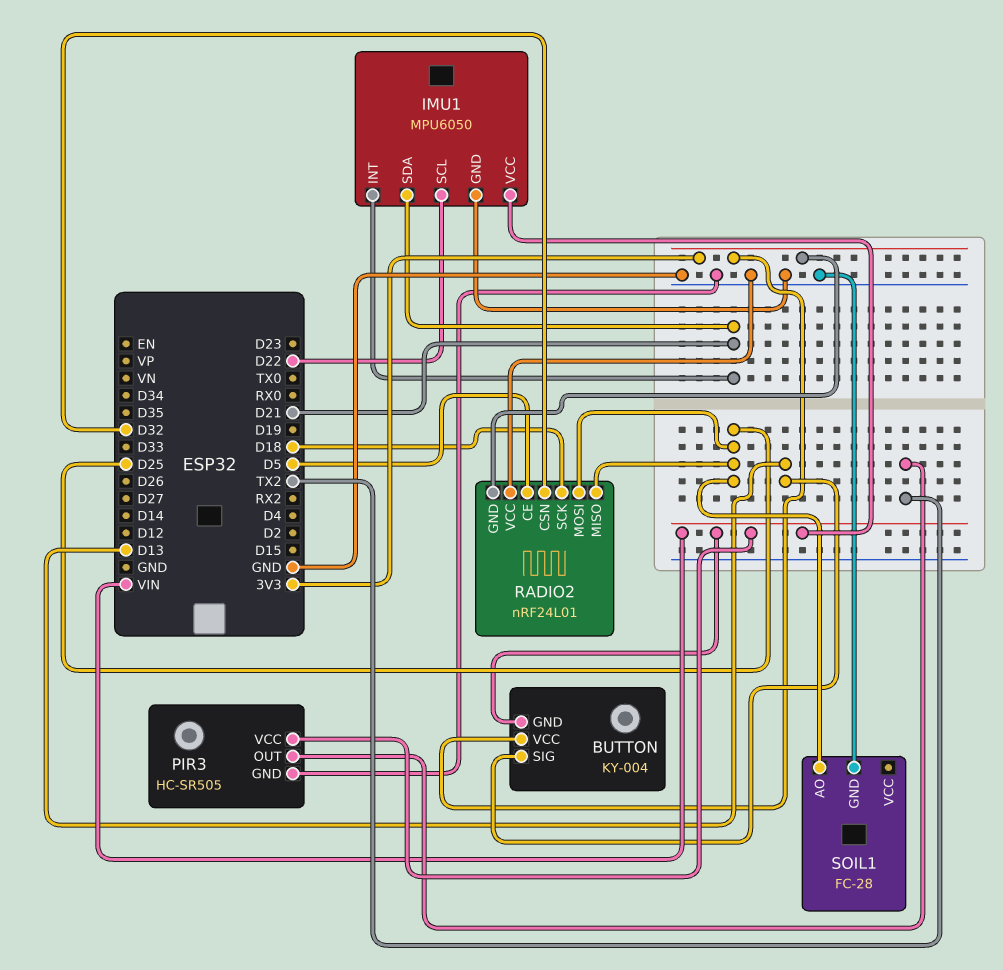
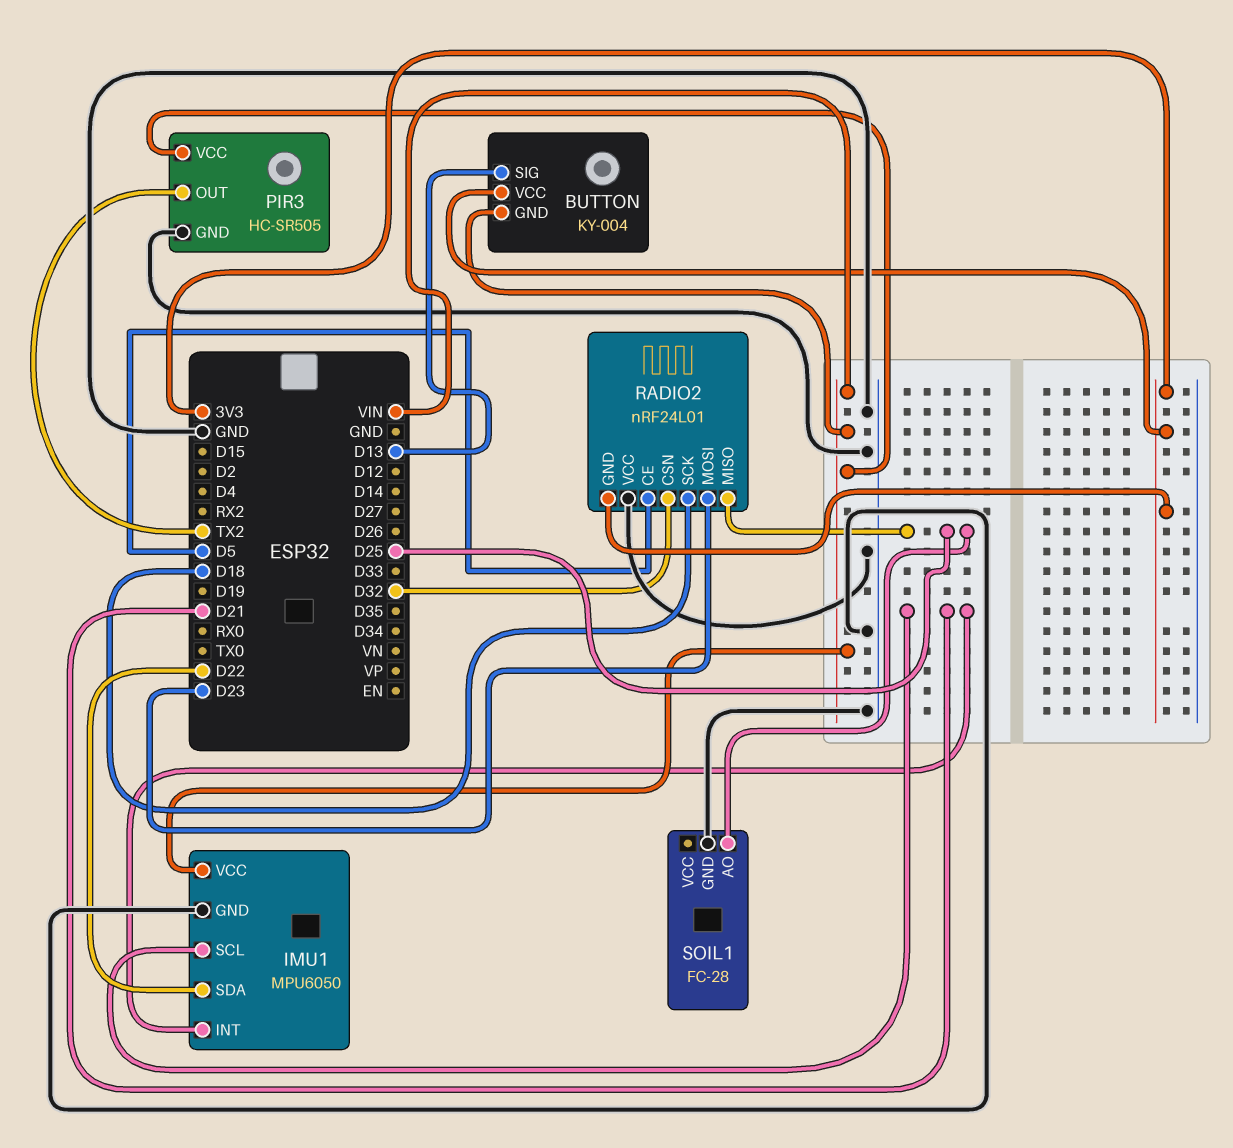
IMU1 pin SCL: D22 -> D21
IMU1 pin SDA: D21 -> D22
RADIO2 pin MOSI: D25 -> D23

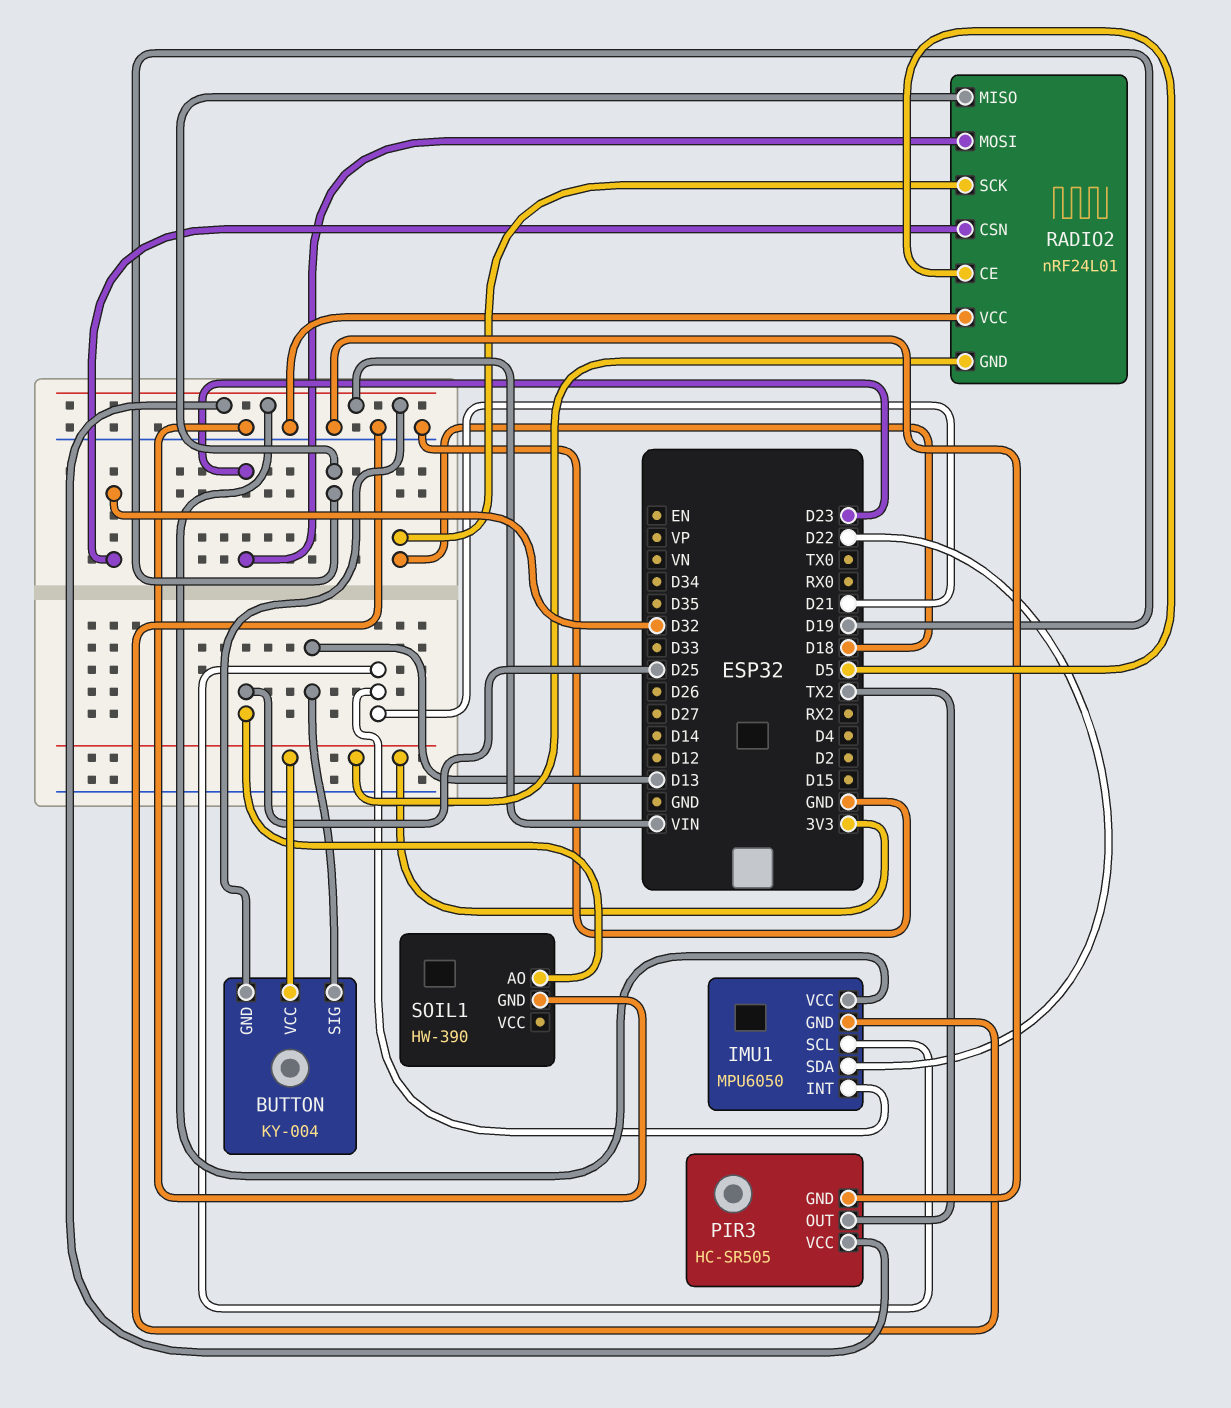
RADIO2 pin MISO: D25 -> D19
SOIL1: FC-28 -> HW-390

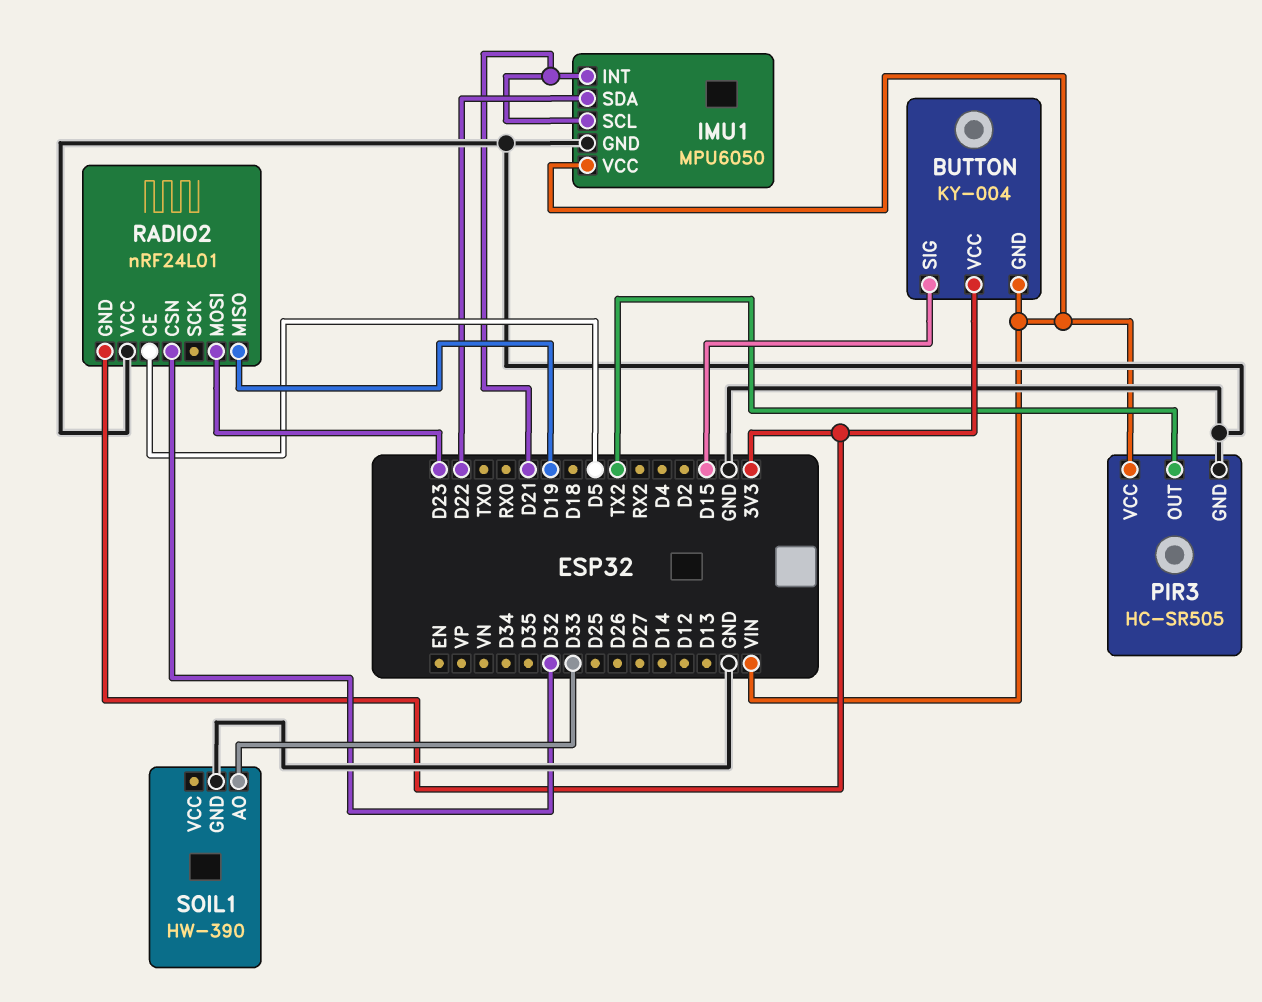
BUTTON pin SIG: D13 -> D15
RADIO2 pin SCK: D18 -> none
SOIL1 pin AO: D25 -> D33

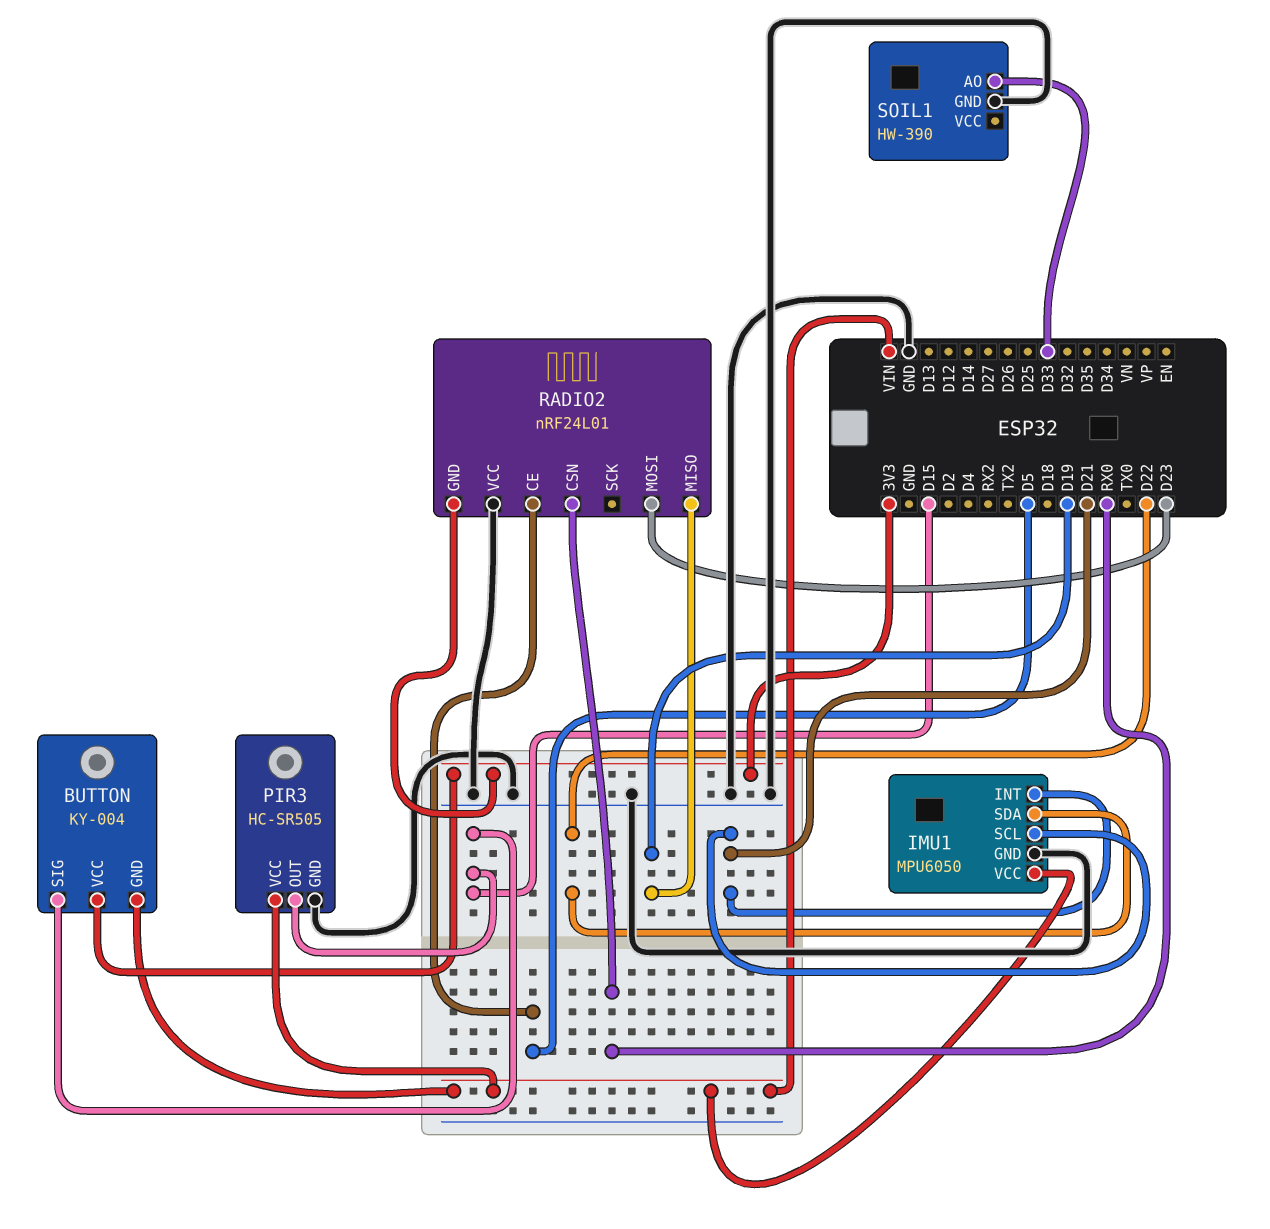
PIR3 pin OUT: TX2 -> D15
RADIO2 pin CSN: D32 -> RX0

